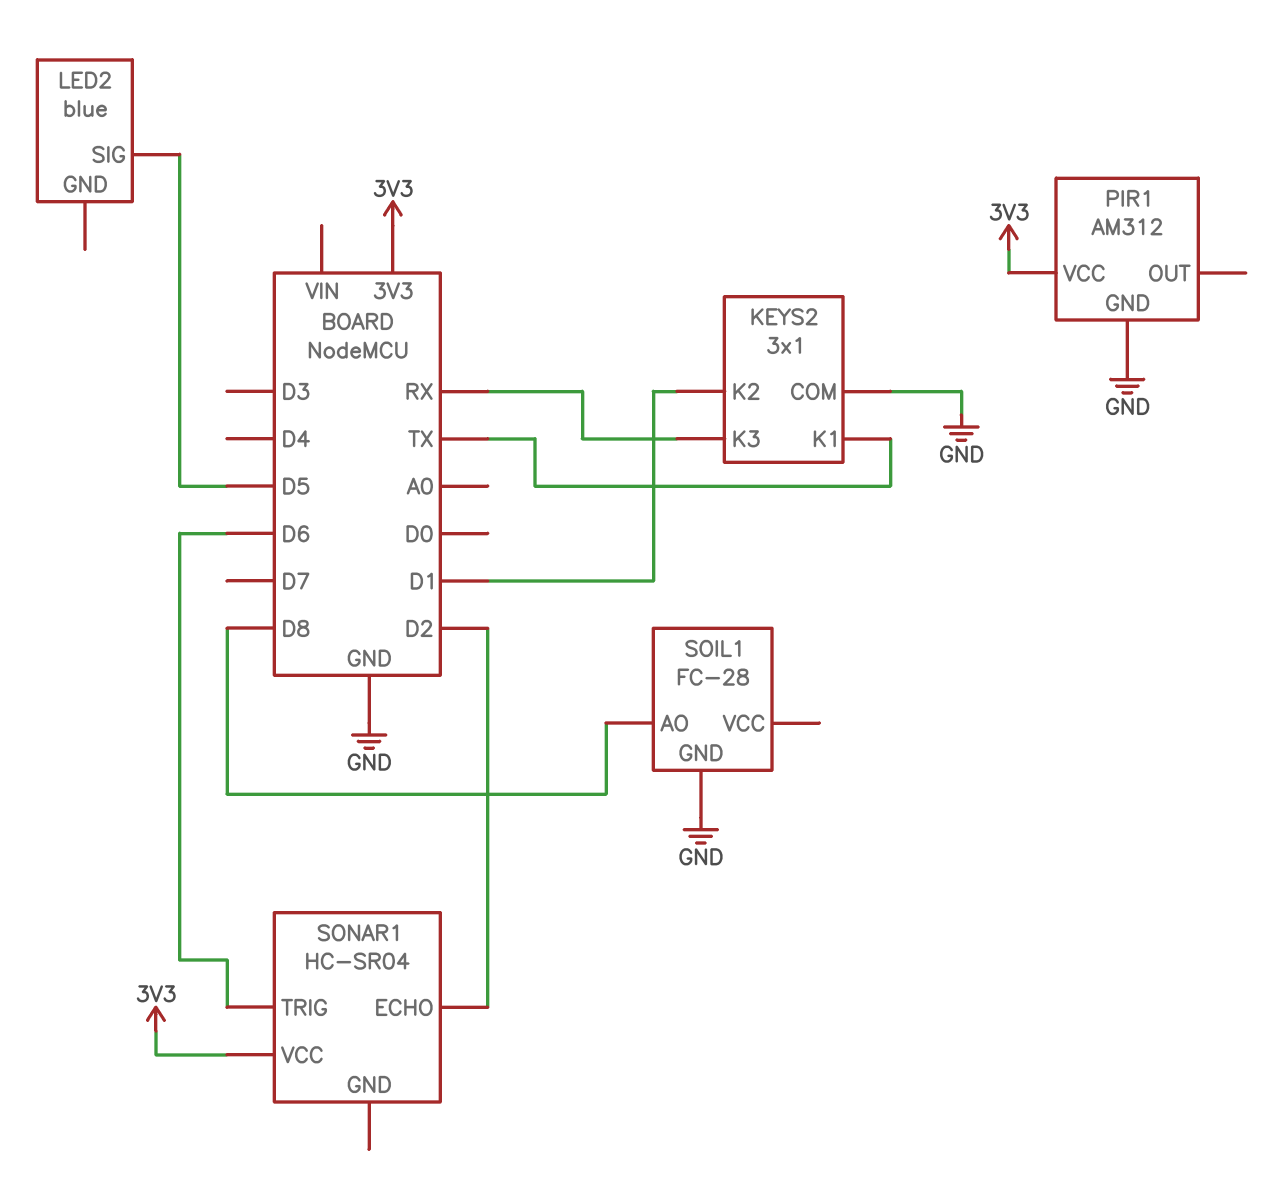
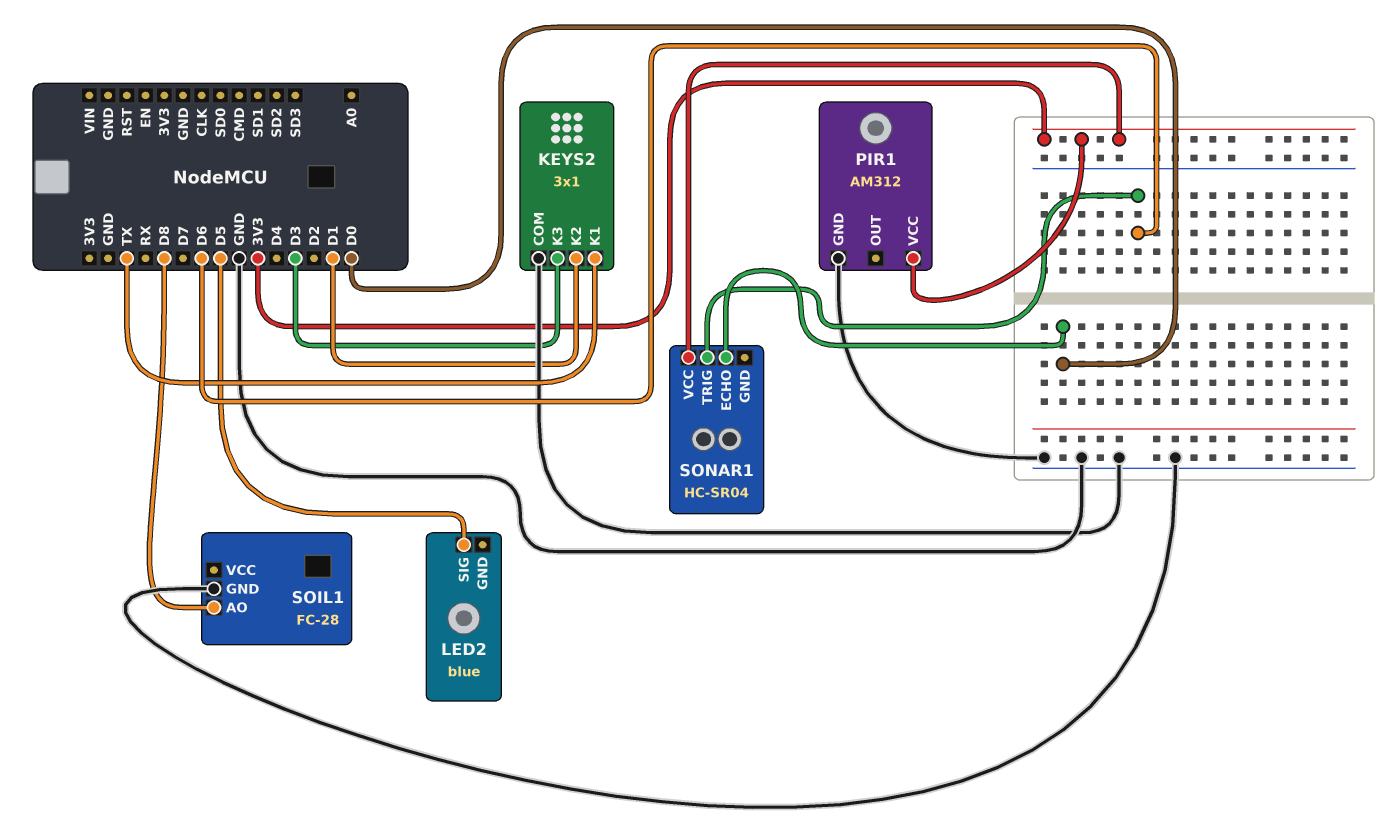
KEYS2 pin K3: RX -> D3
SONAR1 pin ECHO: D2 -> D0

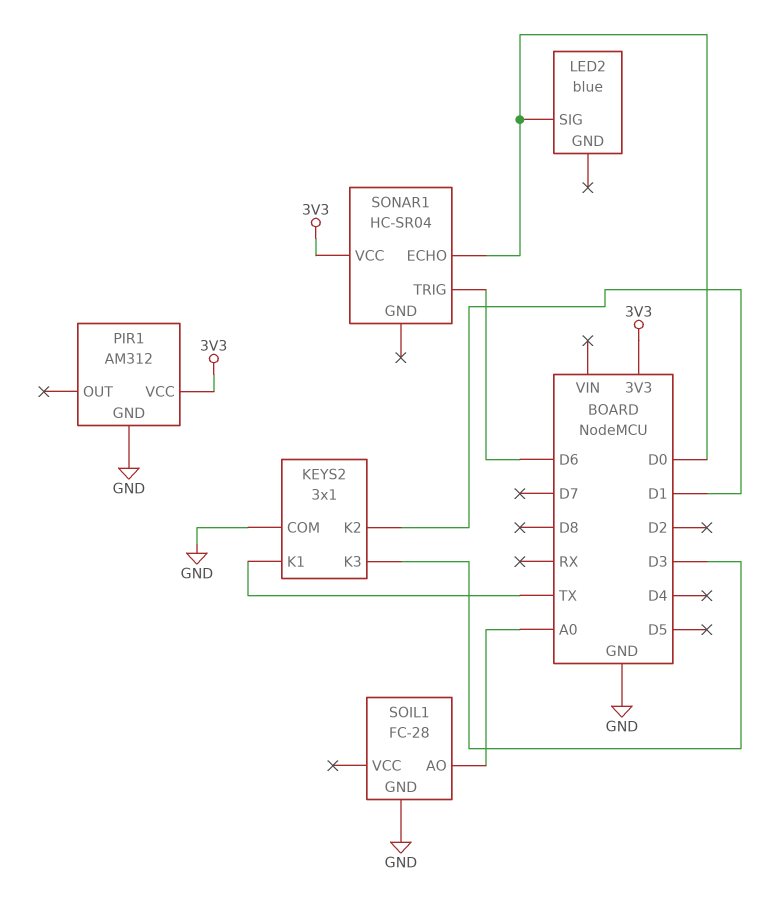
LED2 pin SIG: D5 -> D0
SOIL1 pin AO: D8 -> A0

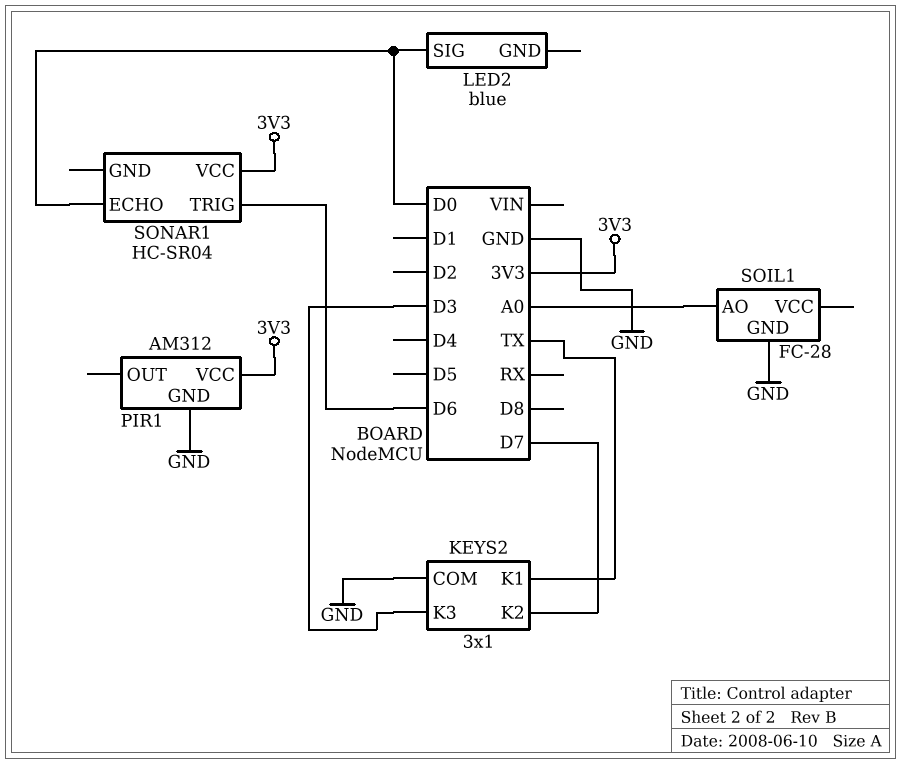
KEYS2 pin K2: D1 -> D7

